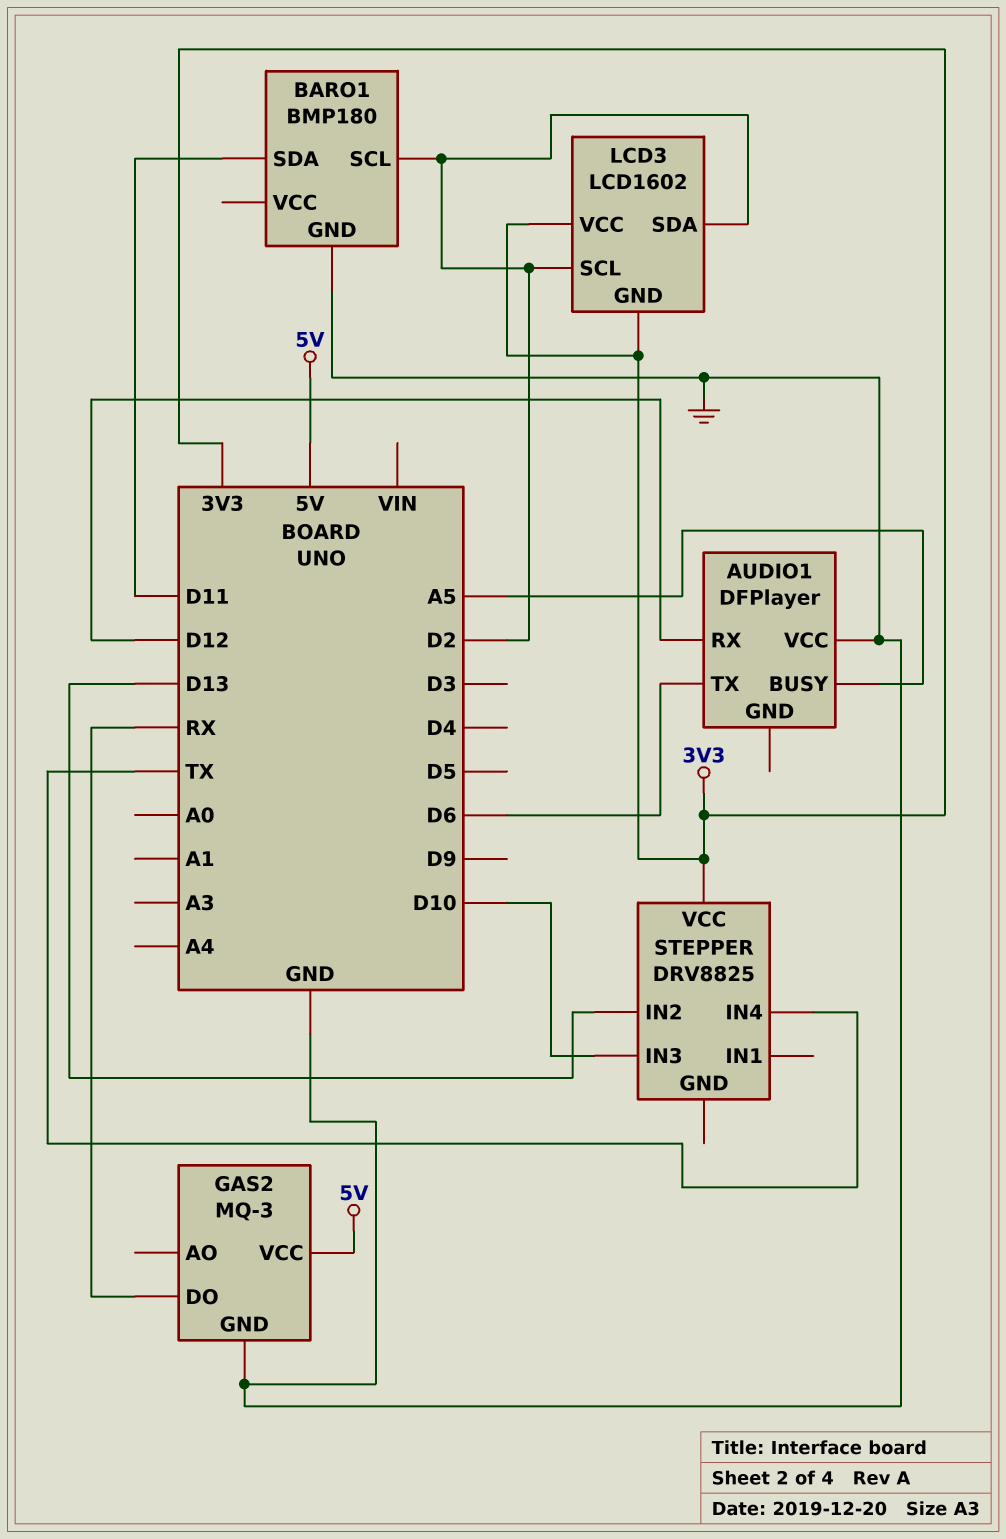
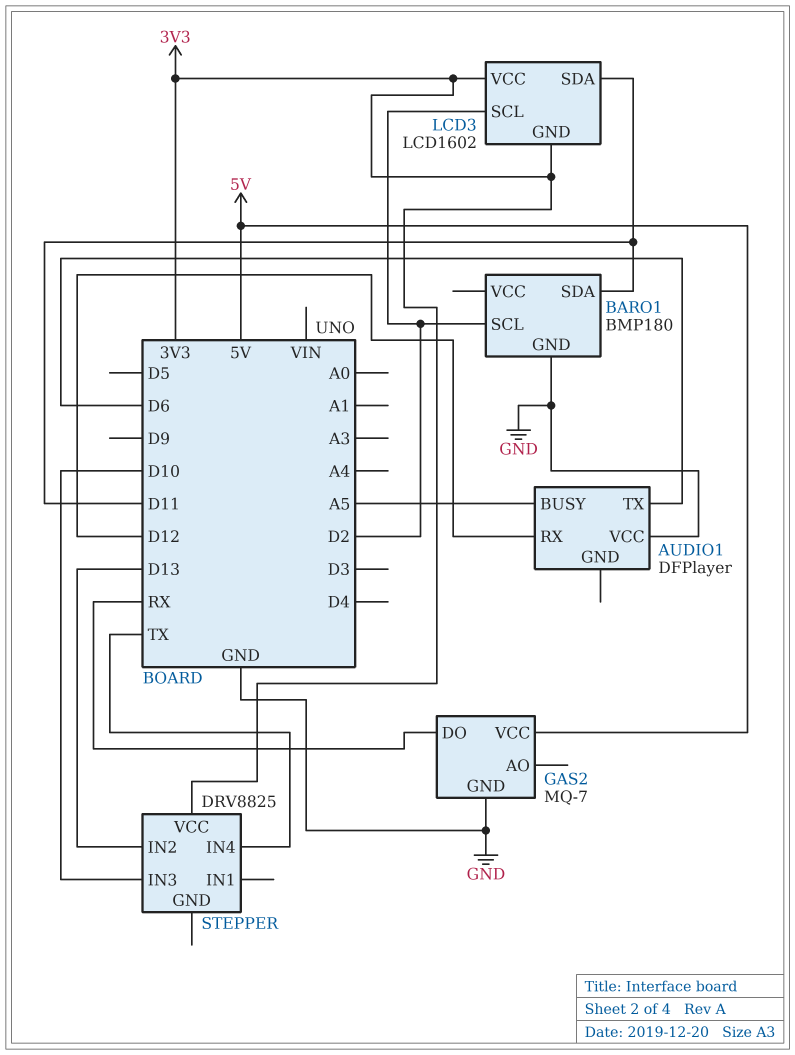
GAS2: MQ-3 -> MQ-7
LCD3 pin SDA: D2 -> D11

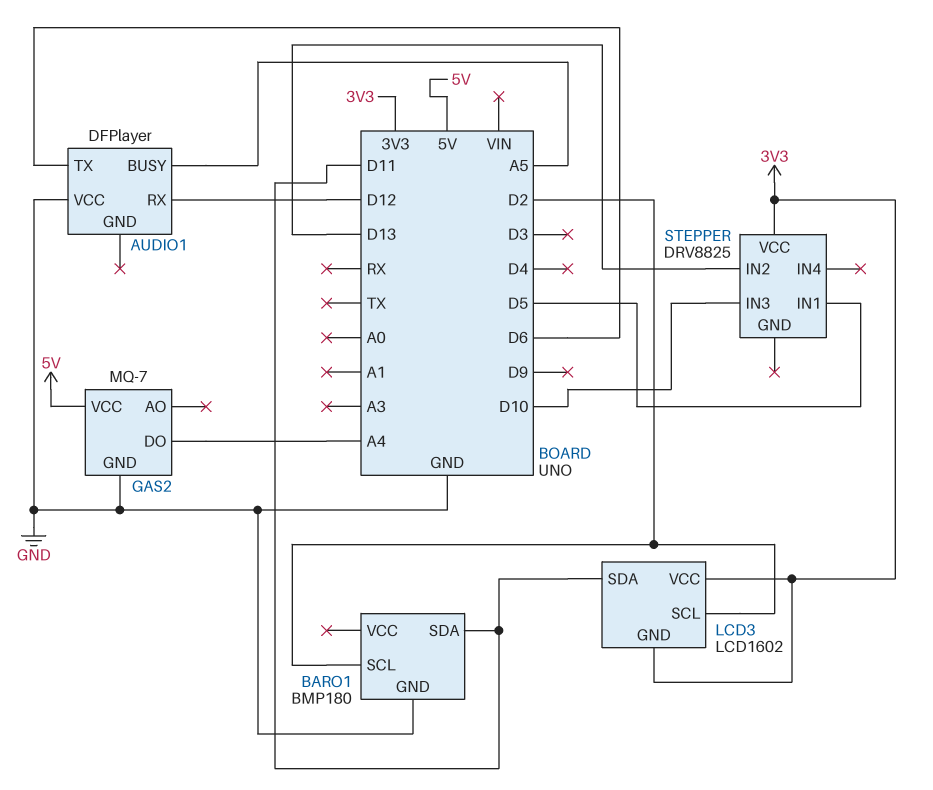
GAS2 pin DO: RX -> A4
STEPPER pin IN1: none -> D5
STEPPER pin IN4: TX -> none

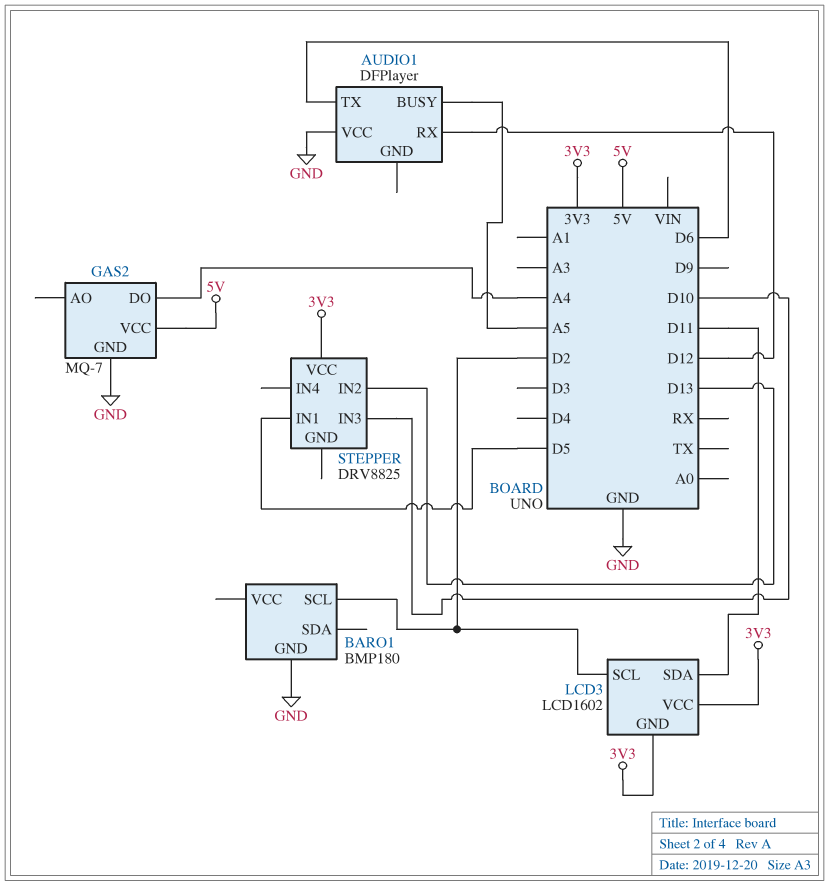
BARO1 pin SDA: D11 -> none

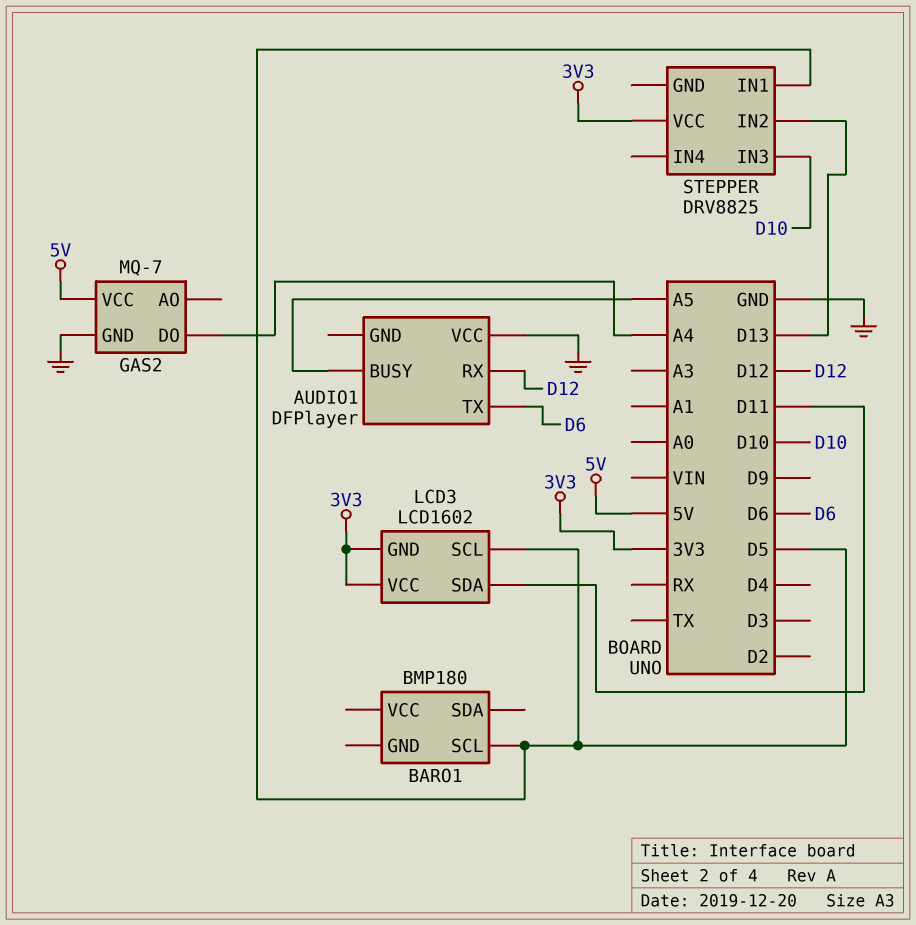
BARO1 pin GND: GND -> none
BARO1 pin SCL: D2 -> D5
LCD3 pin SCL: D2 -> D5

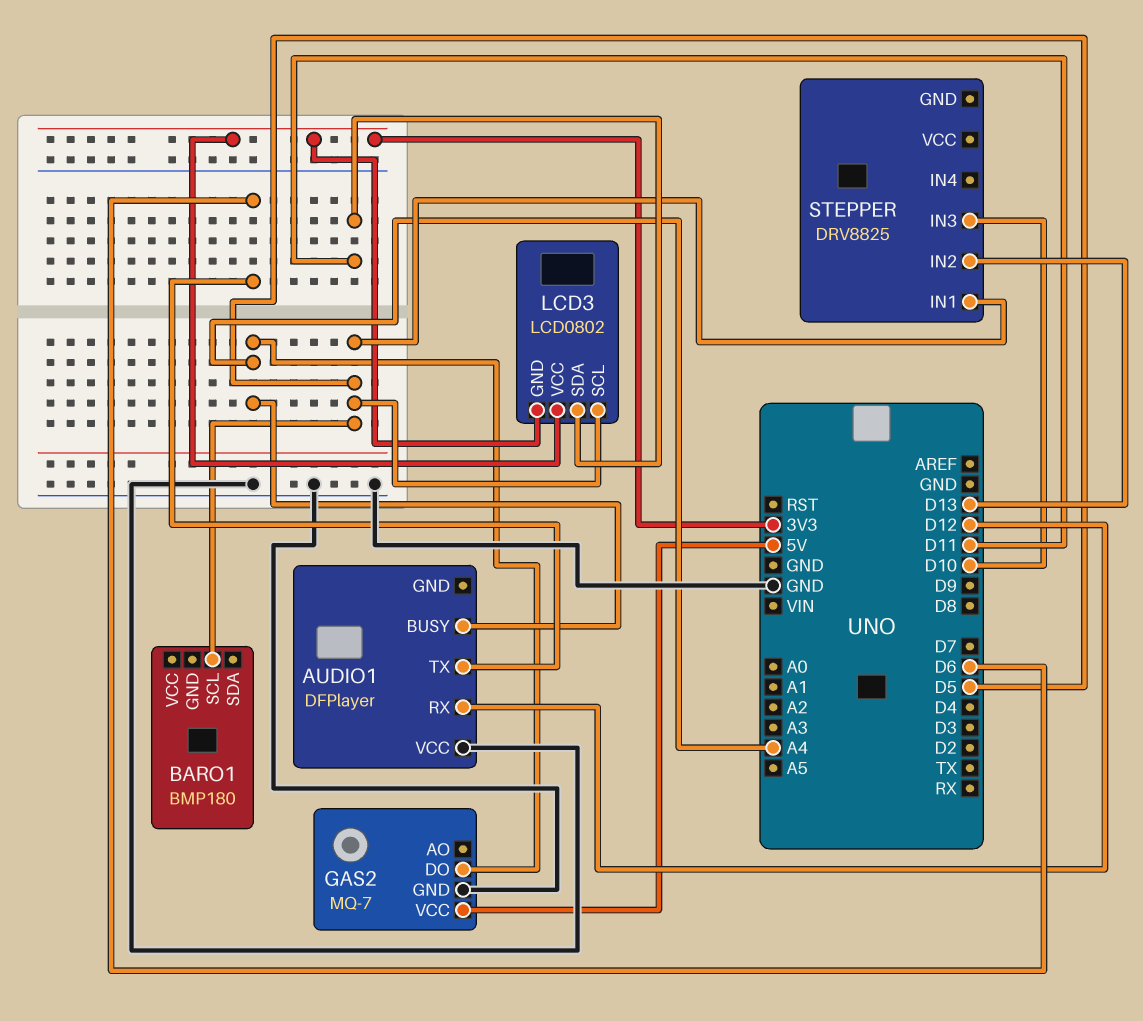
AUDIO1 pin BUSY: A5 -> A4
LCD3: LCD1602 -> LCD0802
STEPPER pin VCC: 3V3 -> none

